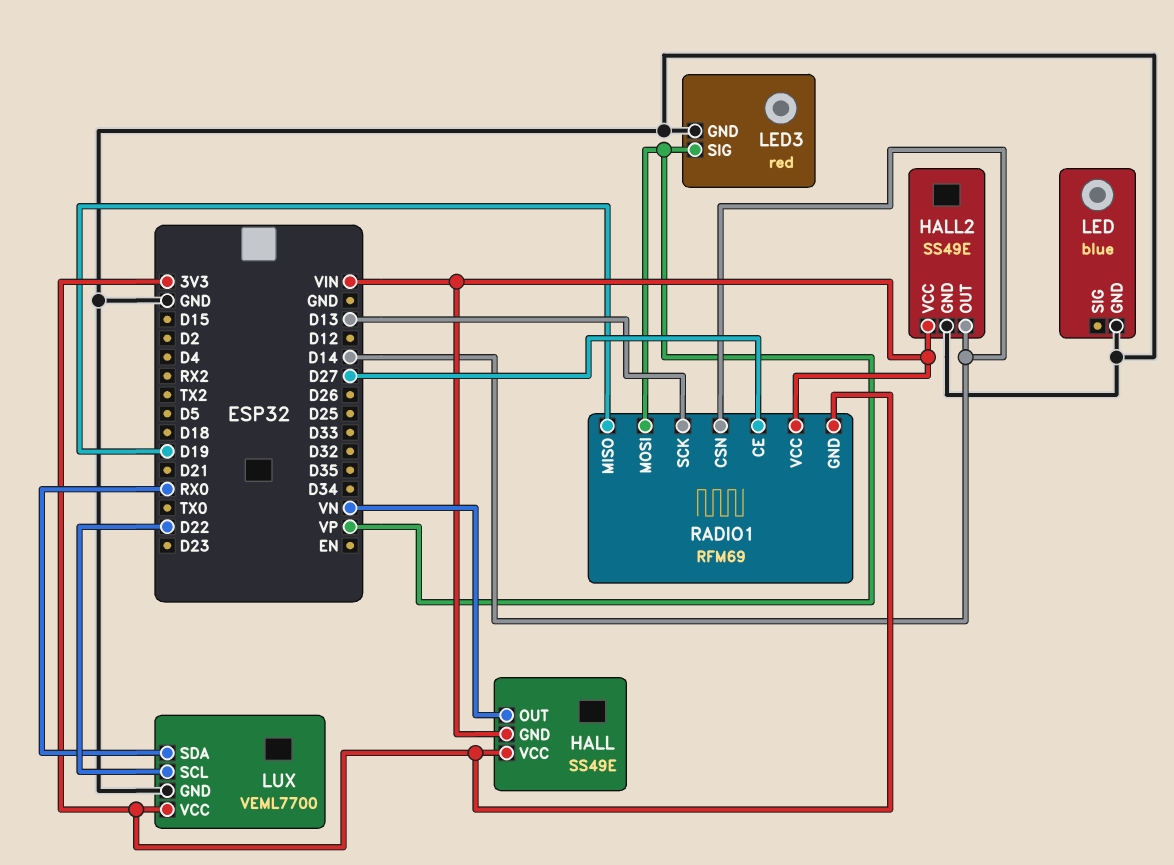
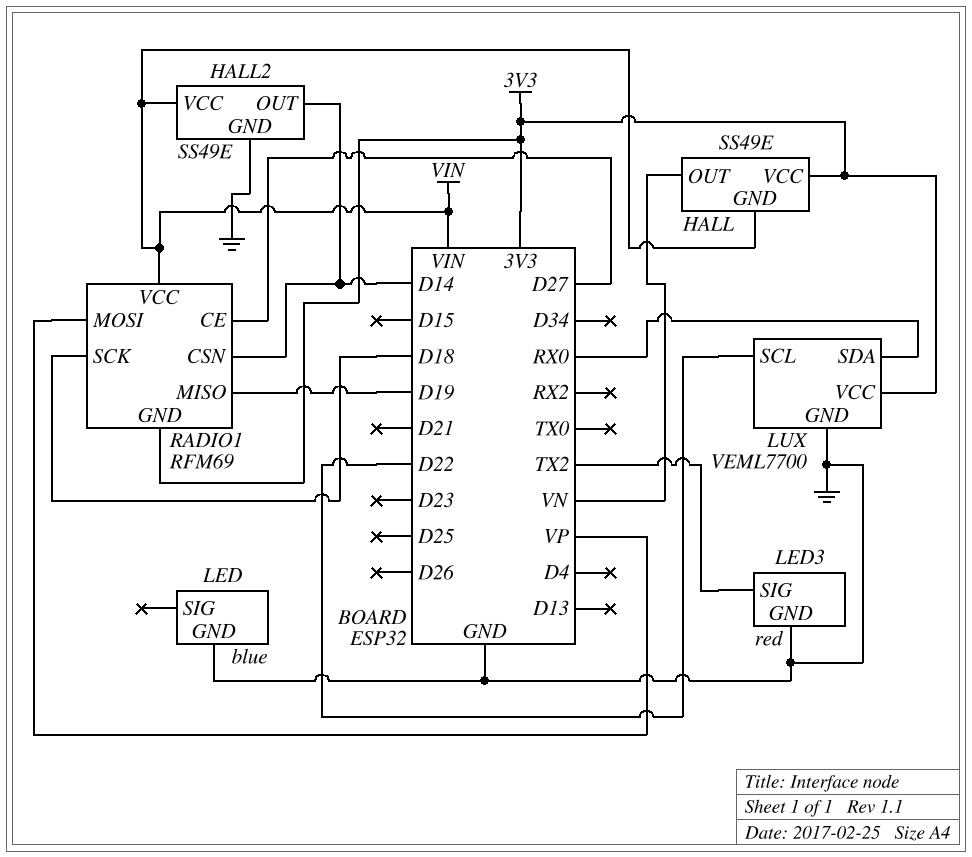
LED3 pin SIG: VP -> TX2
RADIO1 pin SCK: D13 -> D18

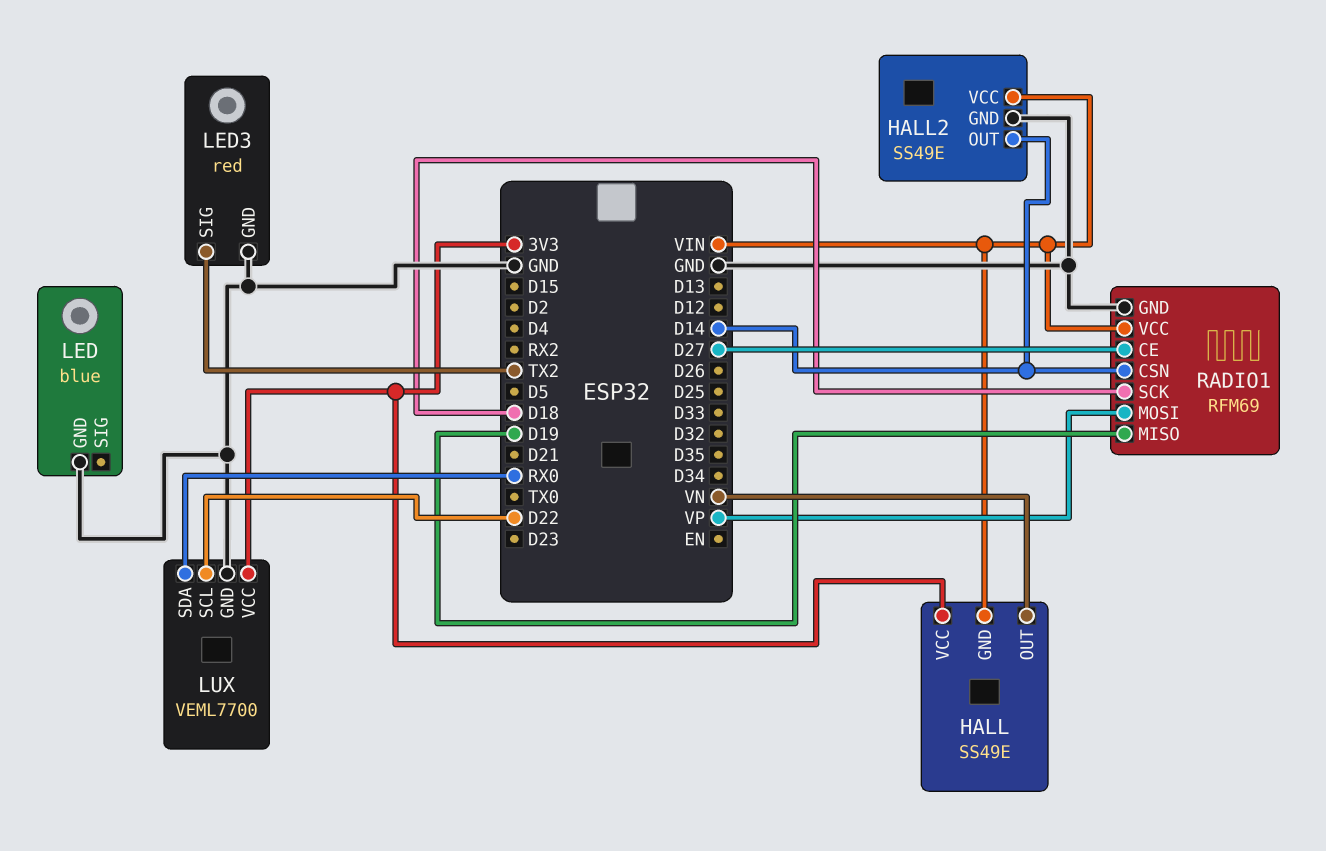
RADIO1 pin GND: 3V3 -> GND

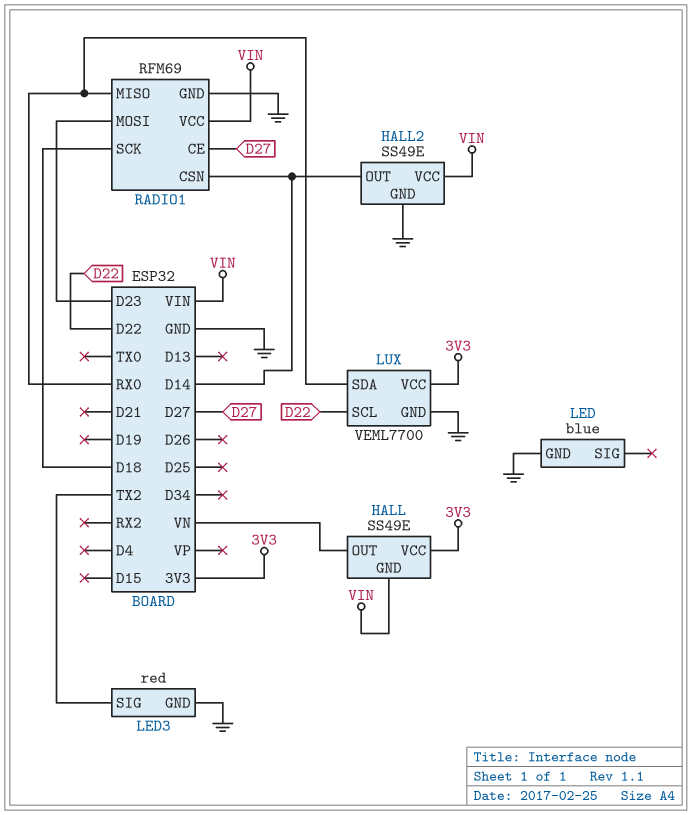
RADIO1 pin MISO: D19 -> RX0
RADIO1 pin MOSI: VP -> D23

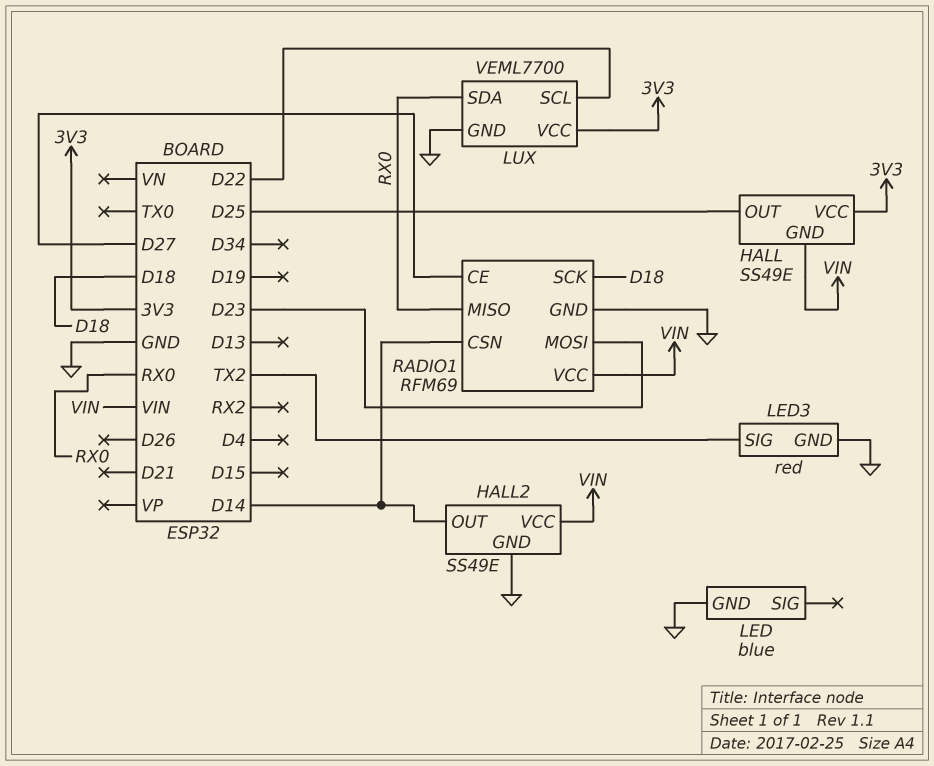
HALL pin OUT: VN -> D25

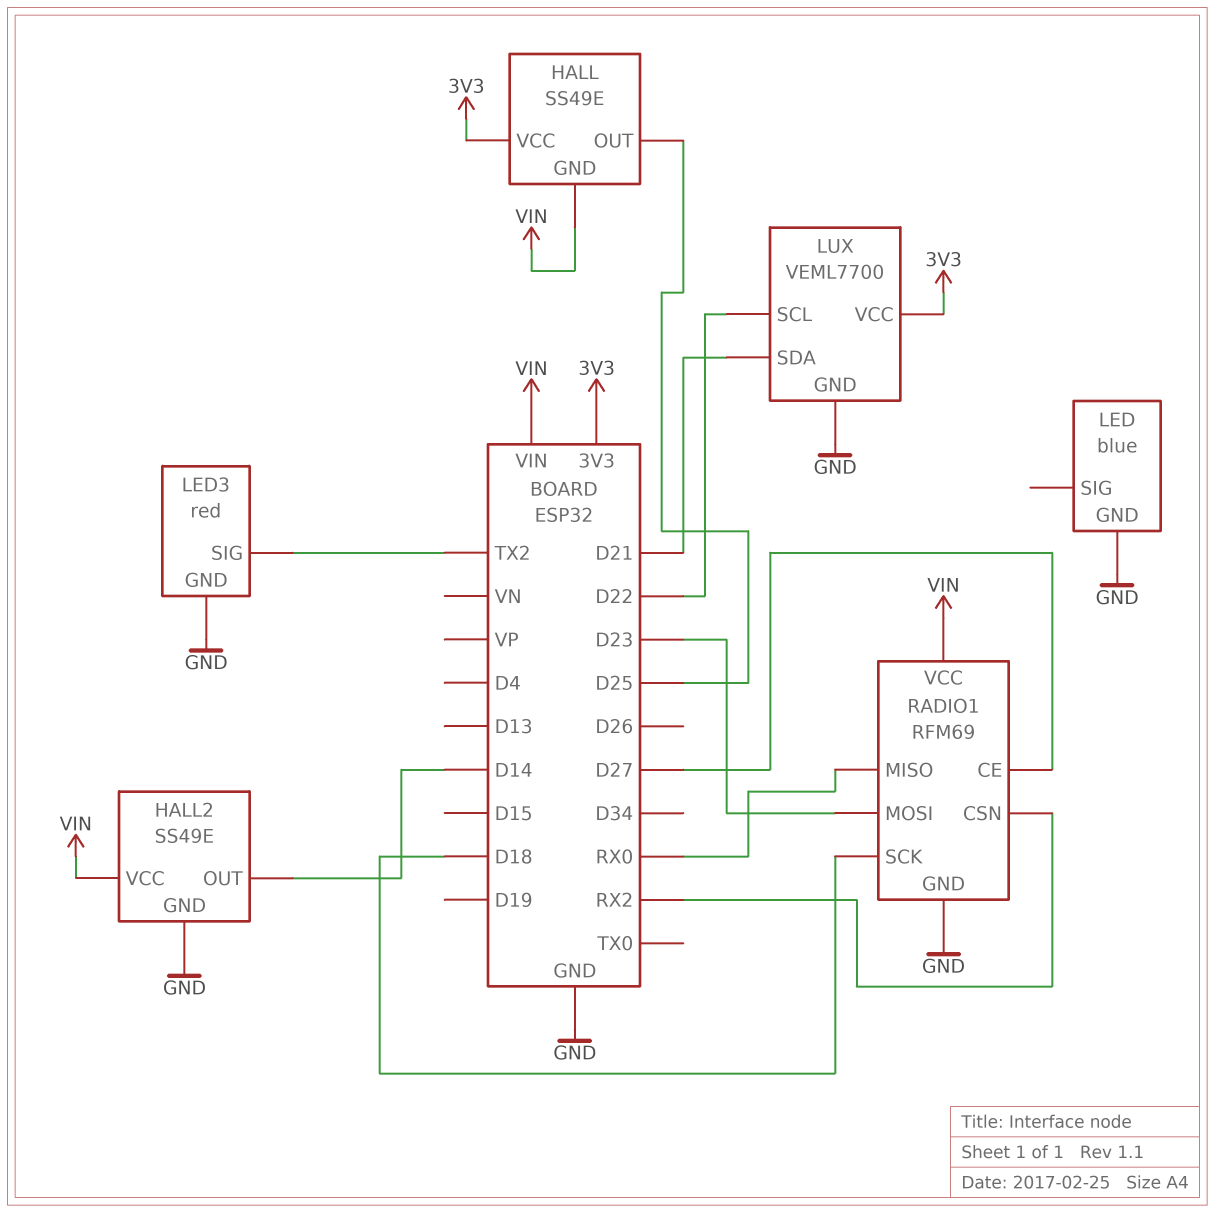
LUX pin SDA: RX0 -> D21
RADIO1 pin CSN: D14 -> RX2

